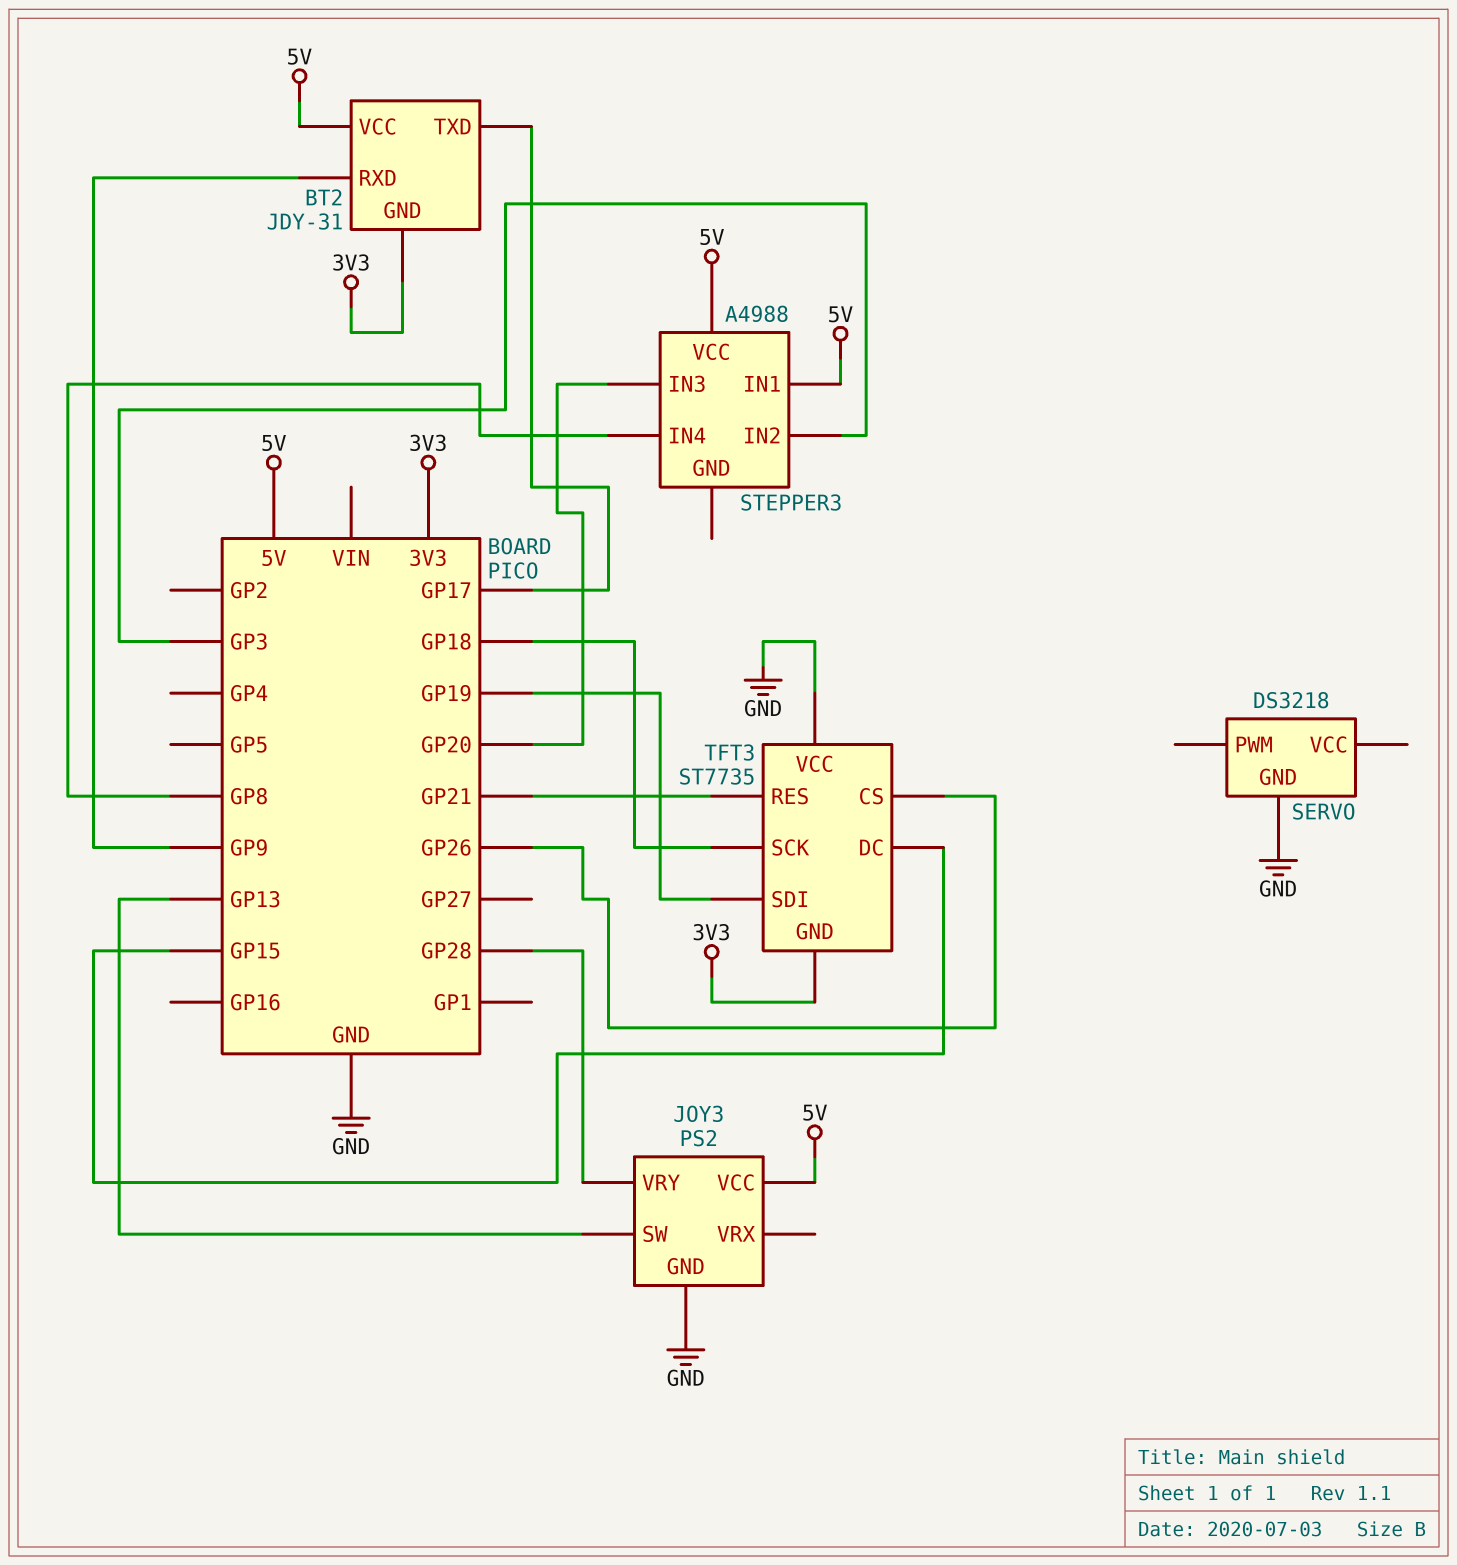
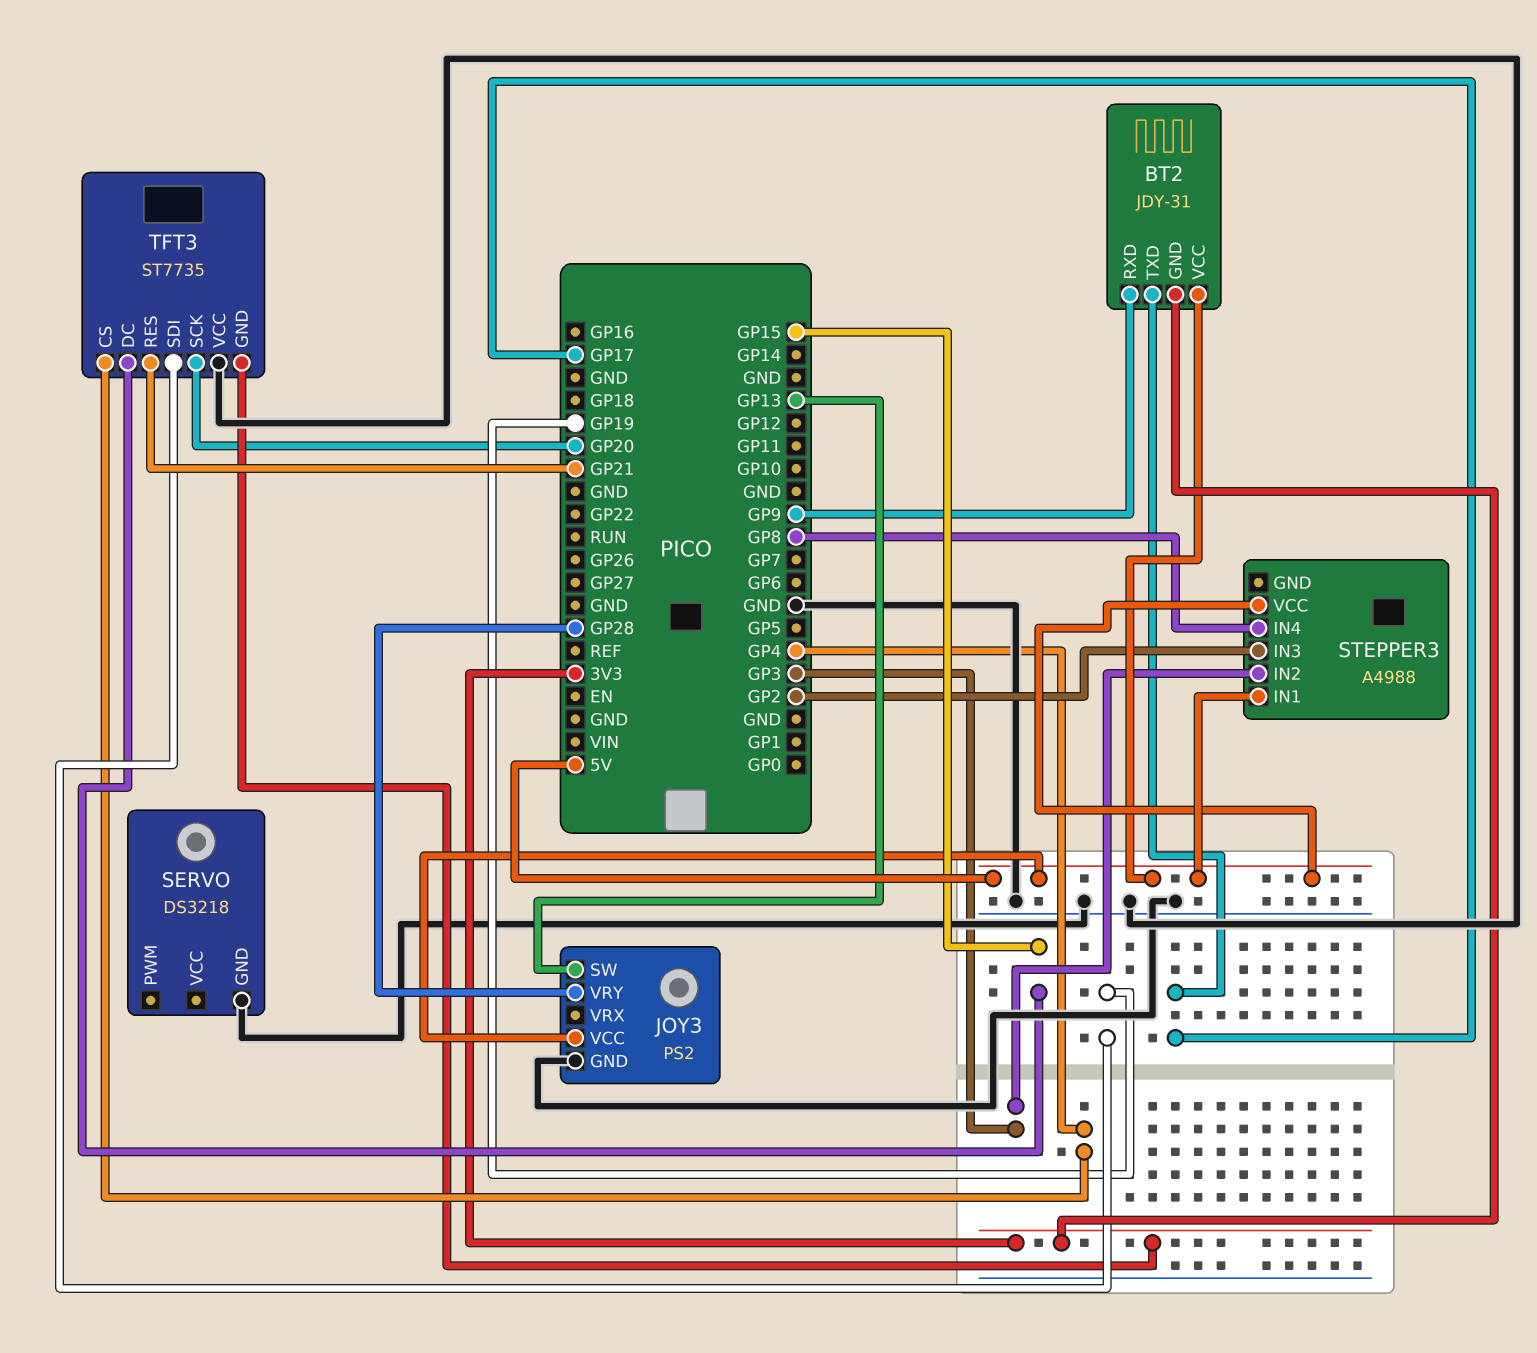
STEPPER3 pin IN3: GP20 -> GP2
TFT3 pin CS: GP26 -> GP4
TFT3 pin SCK: GP18 -> GP20

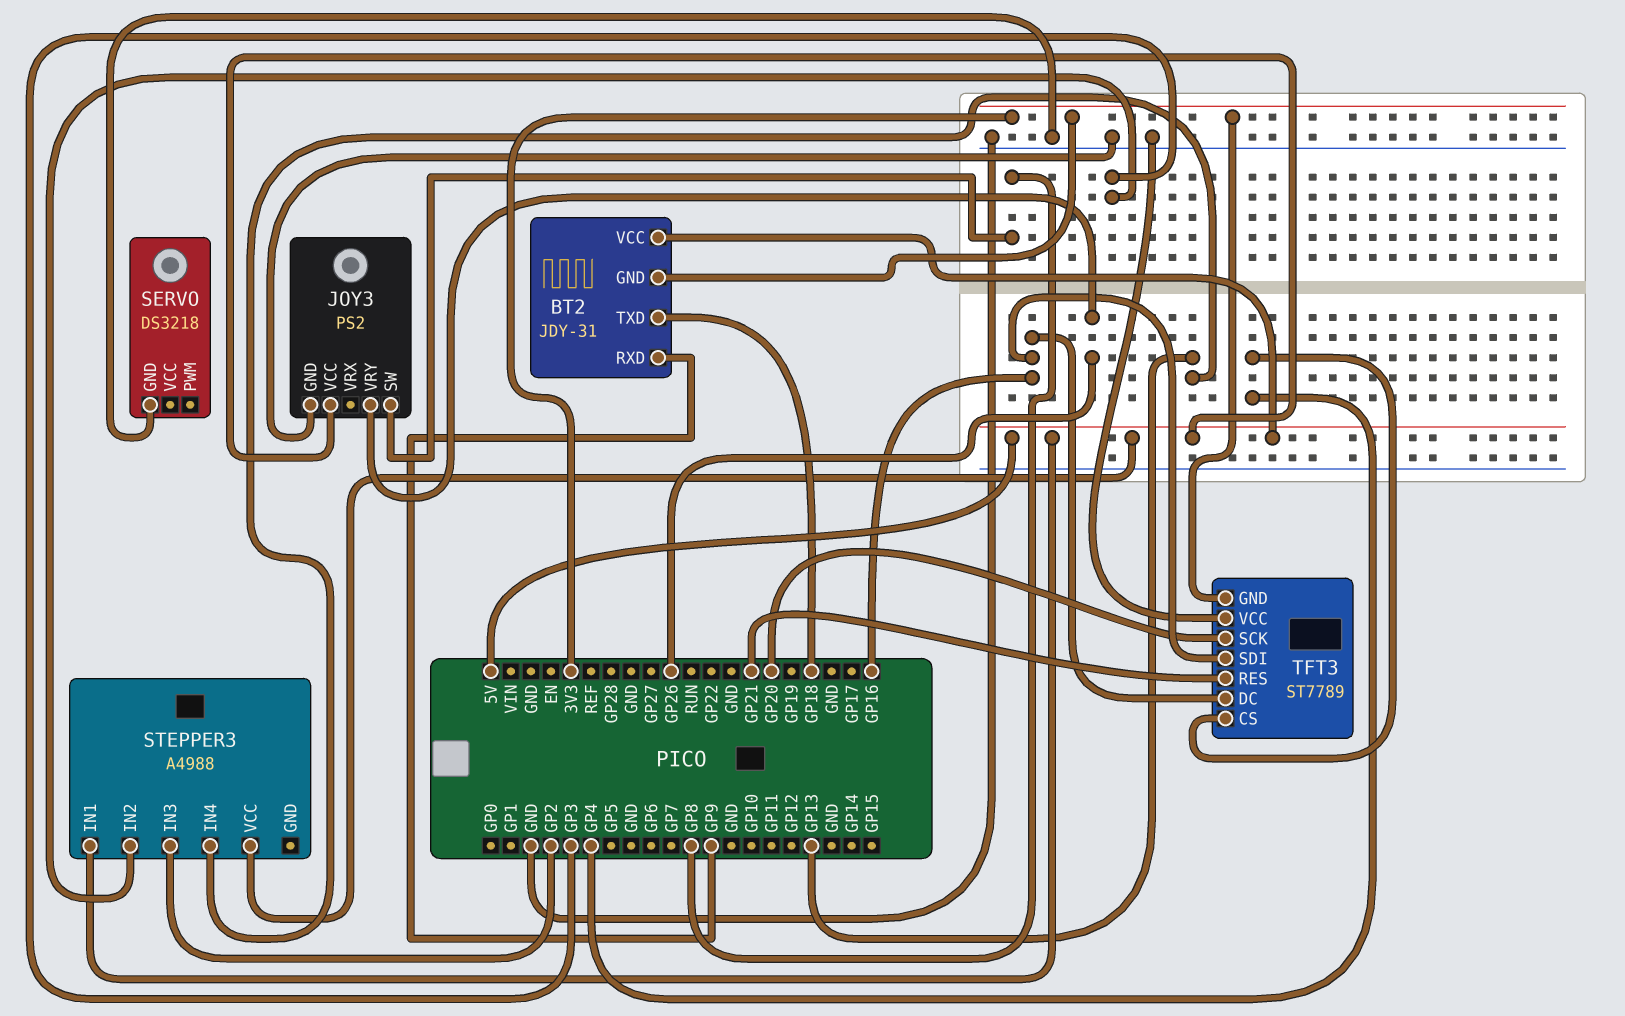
BT2 pin TXD: GP17 -> GP18
JOY3 pin SW: GP13 -> GP8
JOY3 pin VRY: GP28 -> GP26
STEPPER3 pin IN4: GP8 -> GP13
TFT3: ST7735 -> ST7789
TFT3 pin DC: GP15 -> GP16
TFT3 pin SDI: GP19 -> GP16

